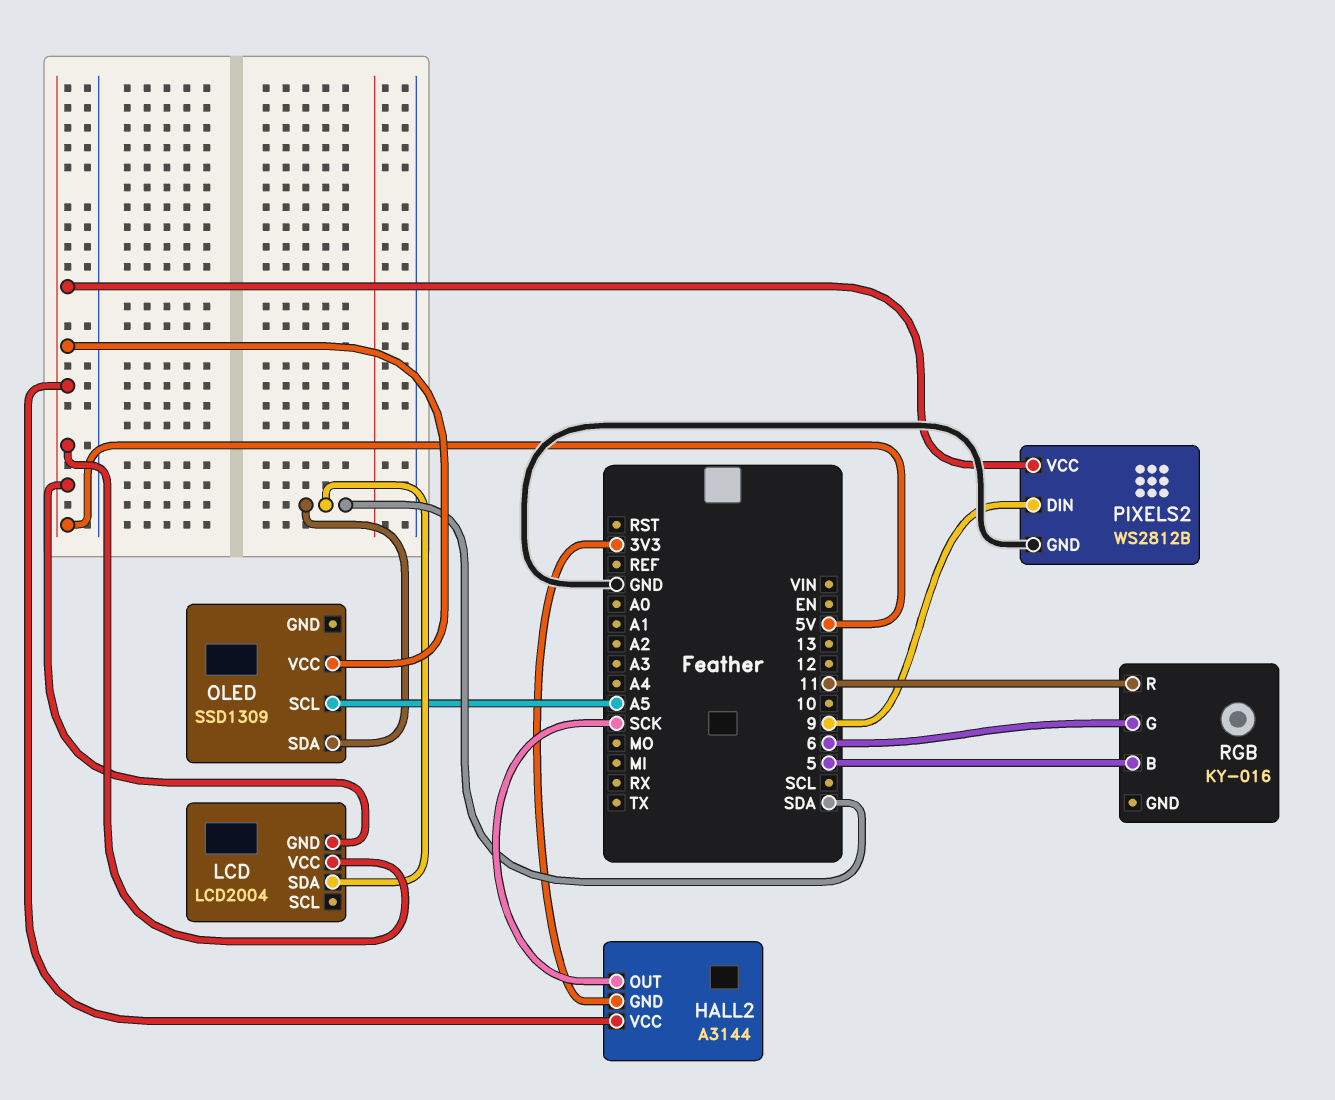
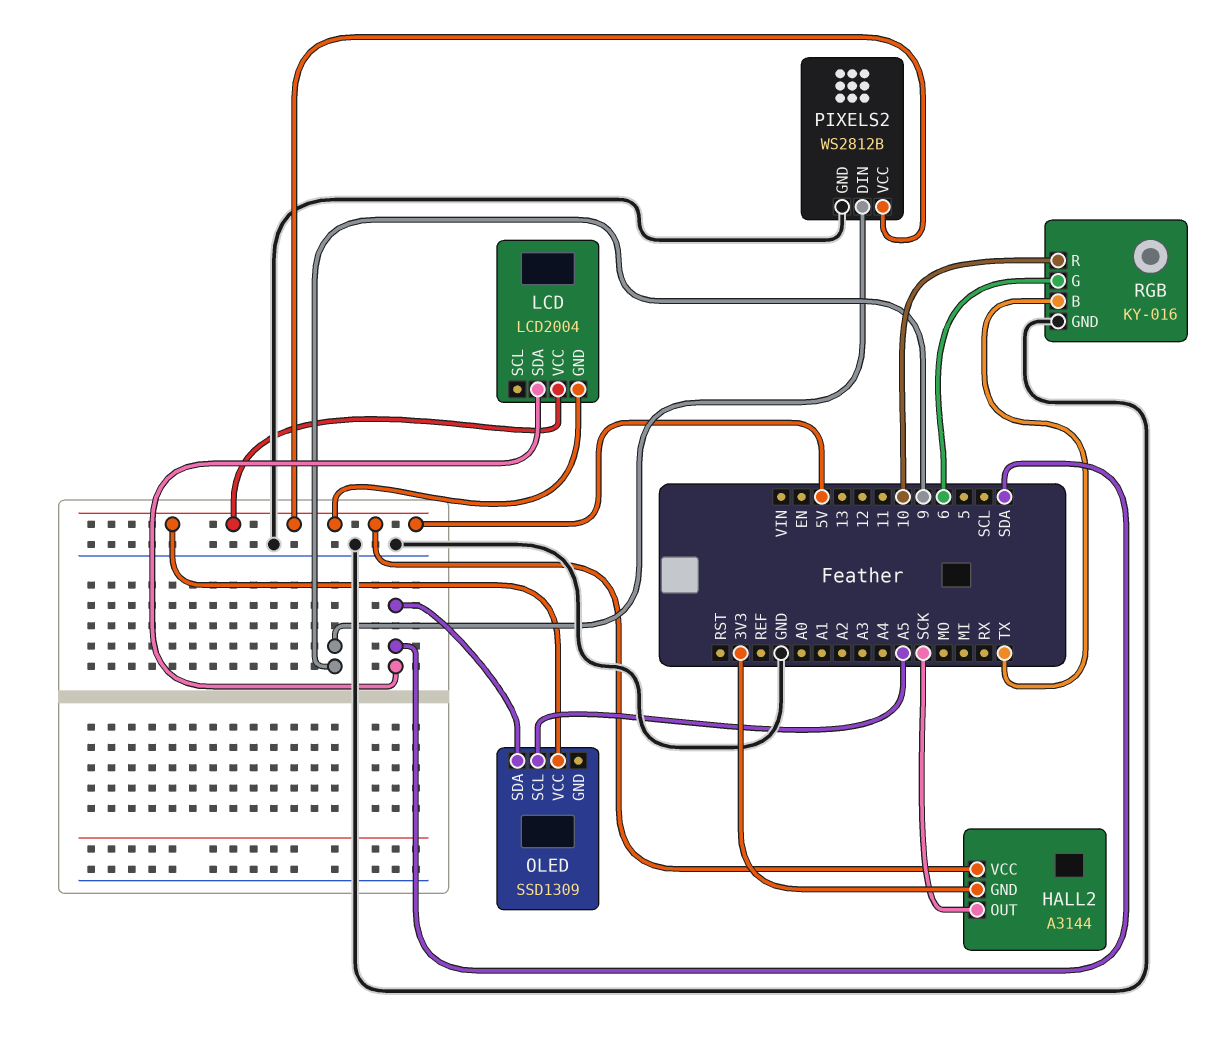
RGB pin B: 5 -> TX
RGB pin GND: none -> GND
RGB pin R: 11 -> 10

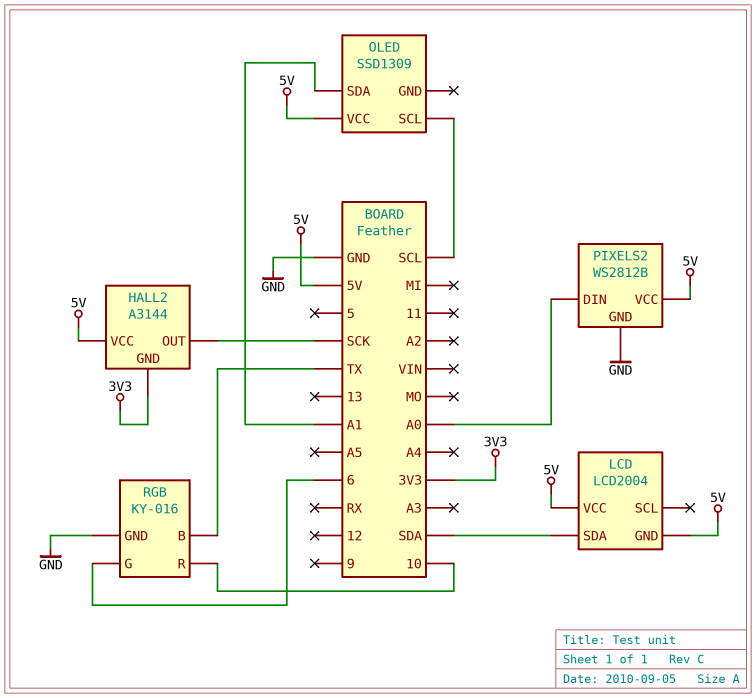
OLED pin SCL: A5 -> SCL
OLED pin SDA: SDA -> A1
PIXELS2 pin DIN: 9 -> A0

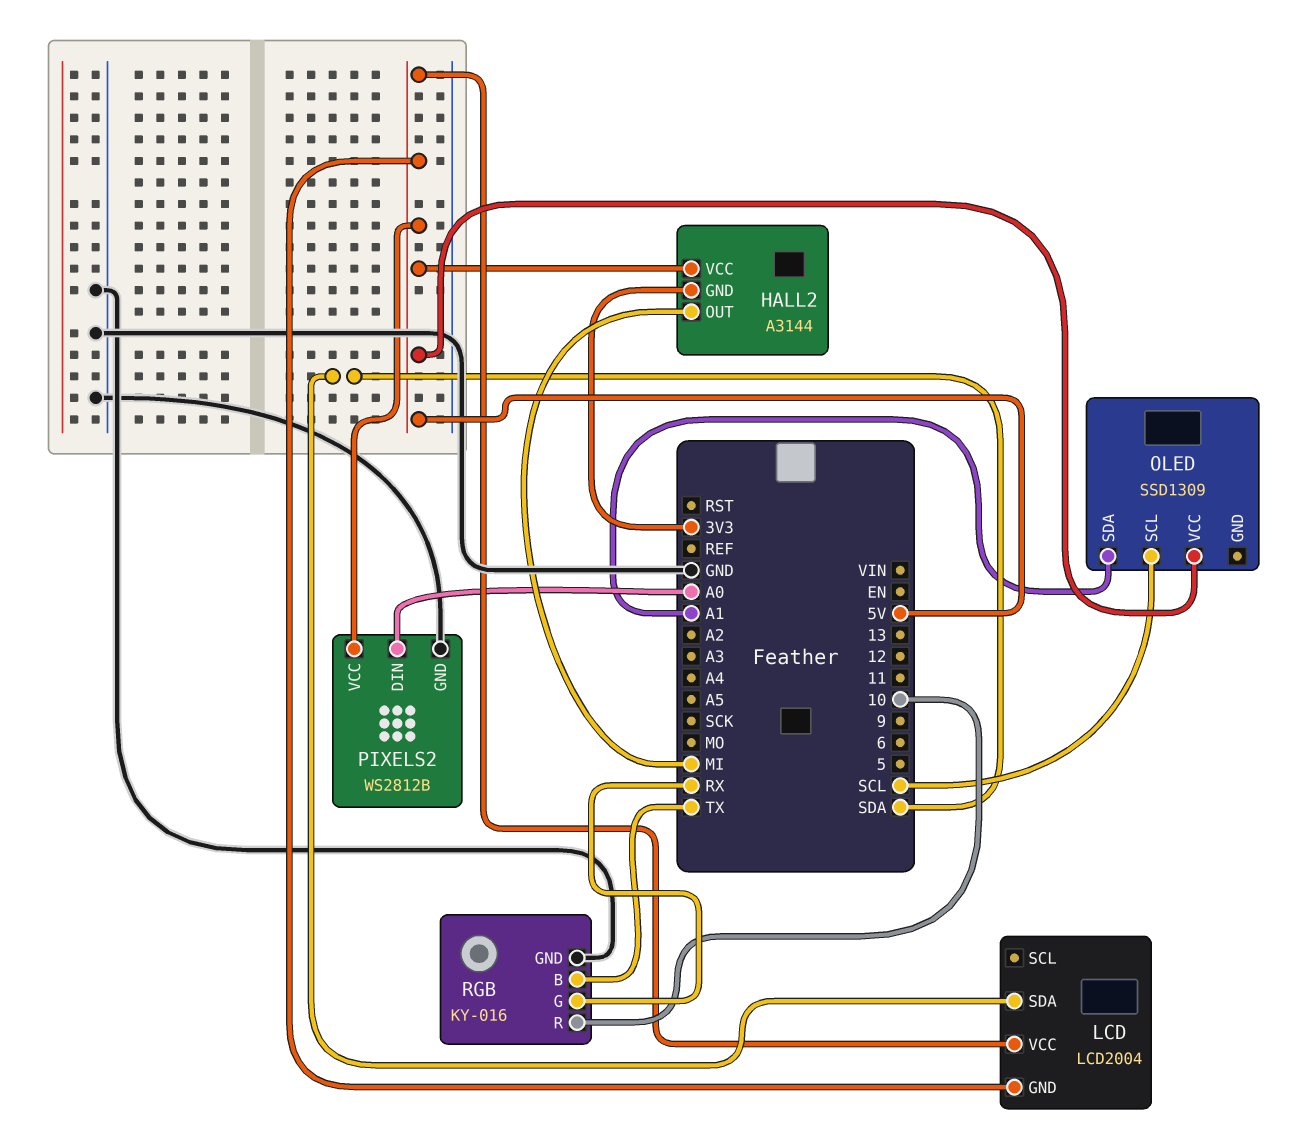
HALL2 pin OUT: SCK -> MI
RGB pin G: 6 -> RX

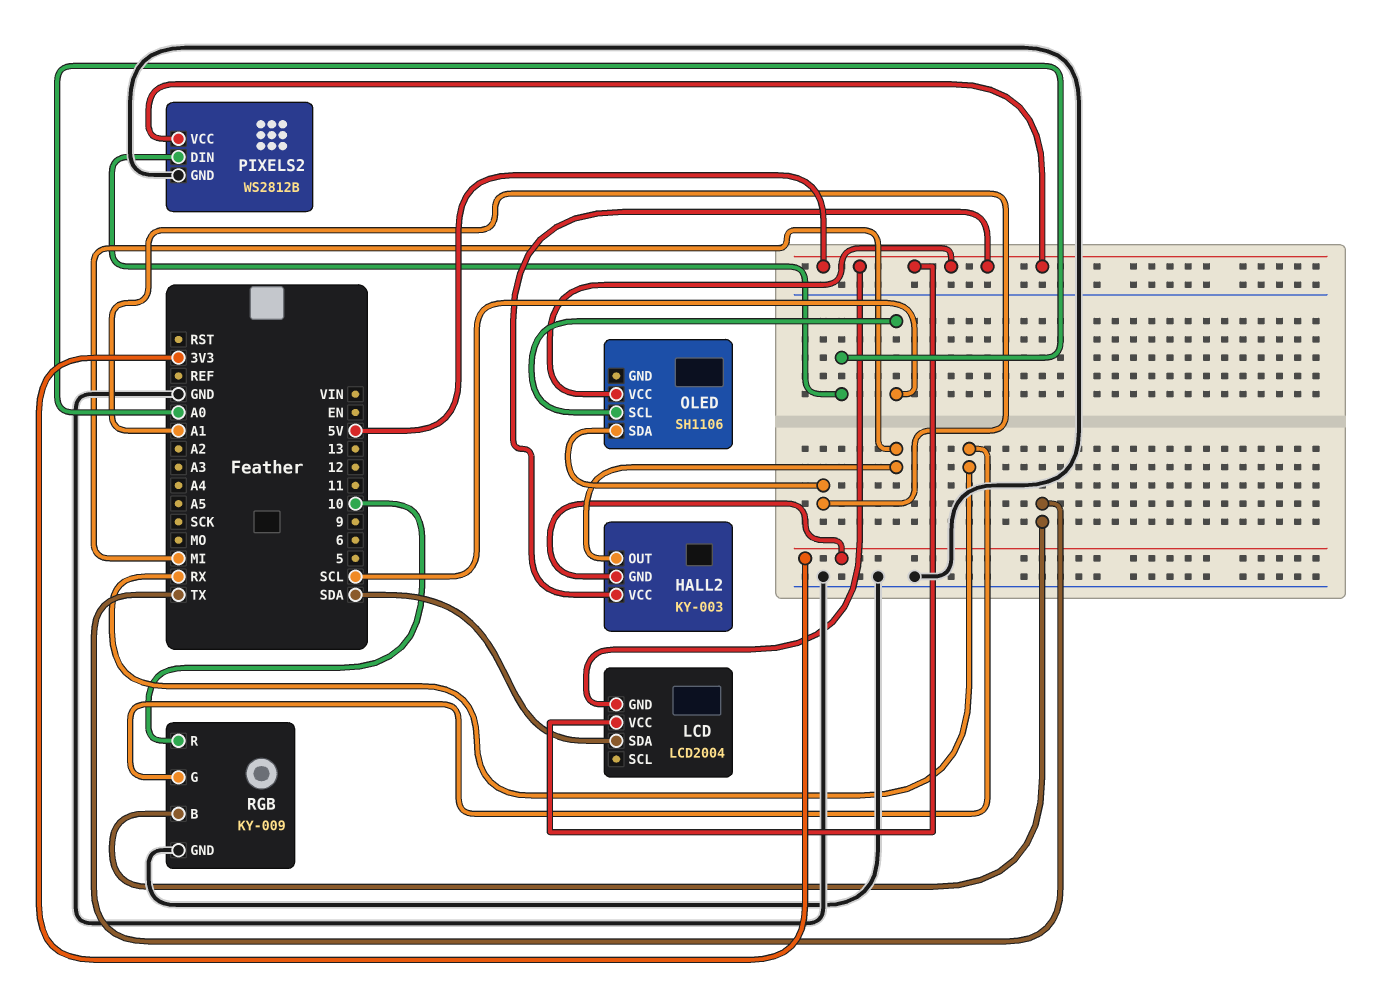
HALL2: A3144 -> KY-003
OLED: SSD1309 -> SH1106
RGB: KY-016 -> KY-009

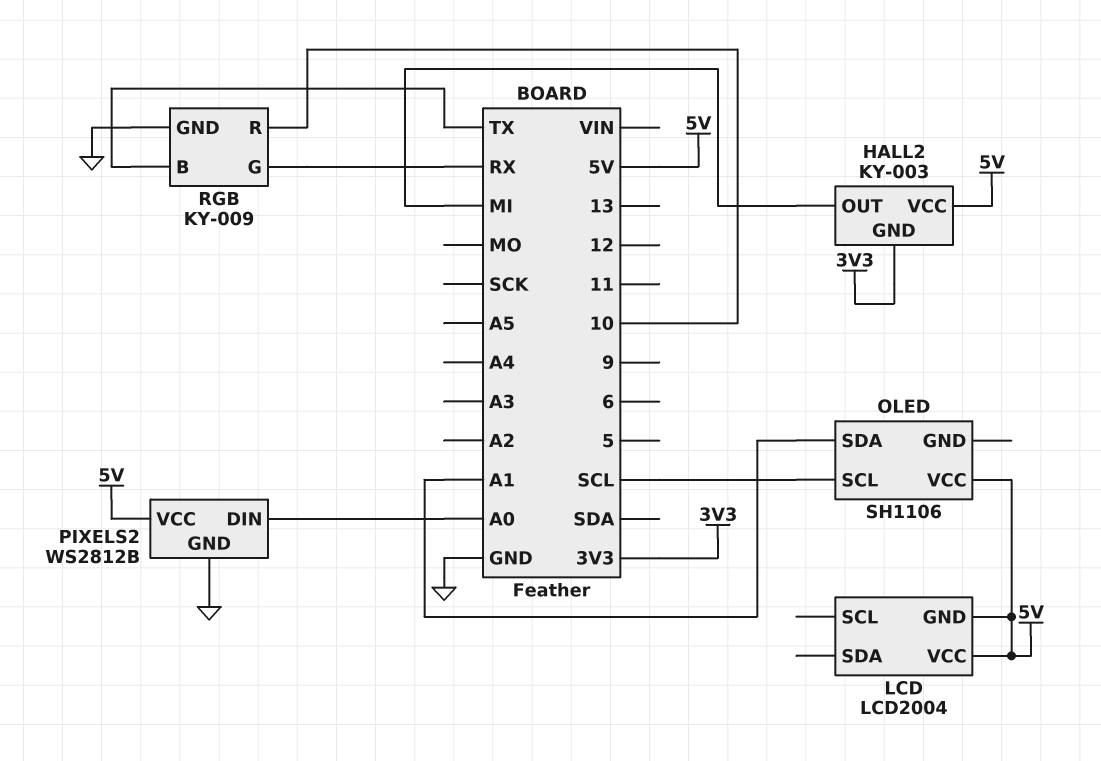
LCD pin SDA: SDA -> none

